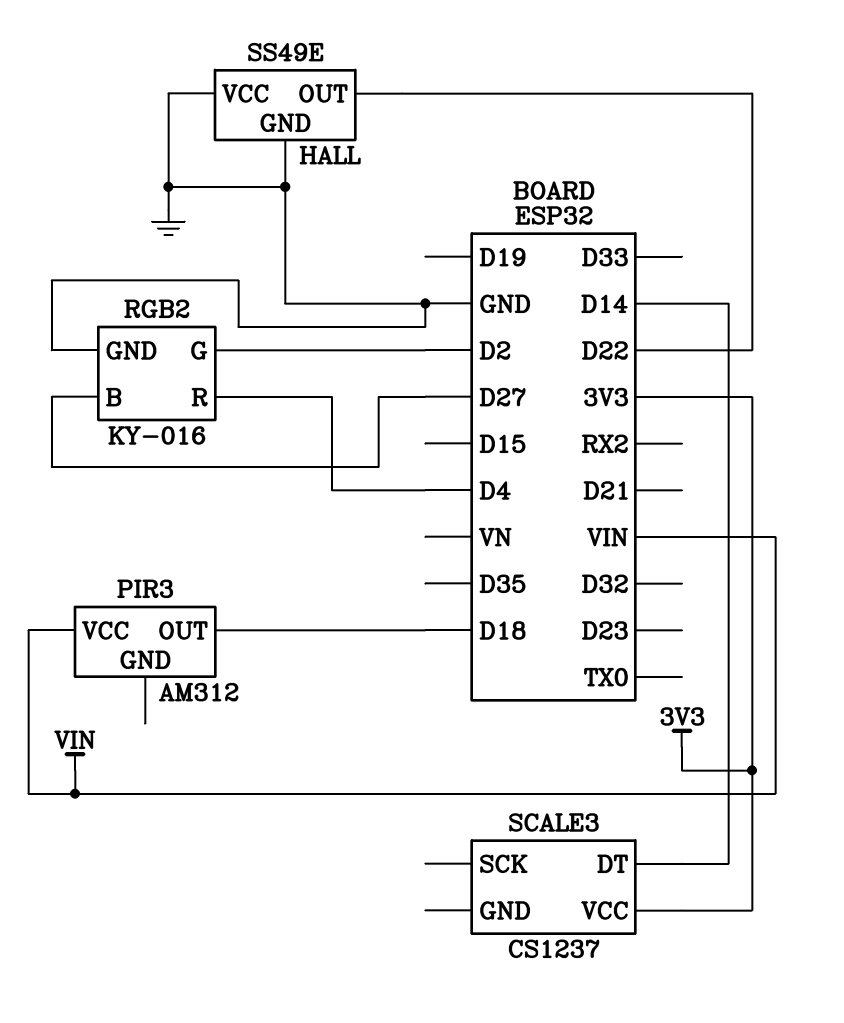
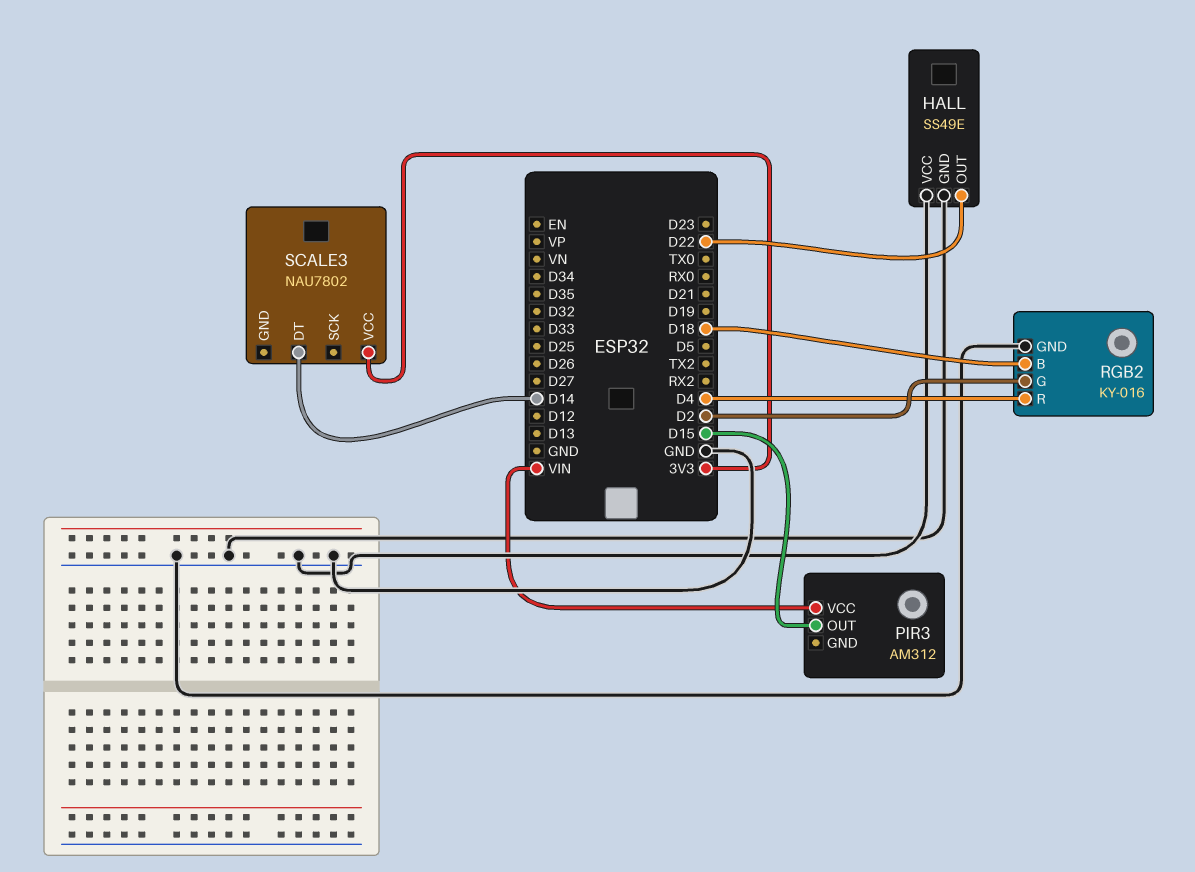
PIR3 pin OUT: D18 -> D15
RGB2 pin B: D27 -> D18
SCALE3: CS1237 -> NAU7802

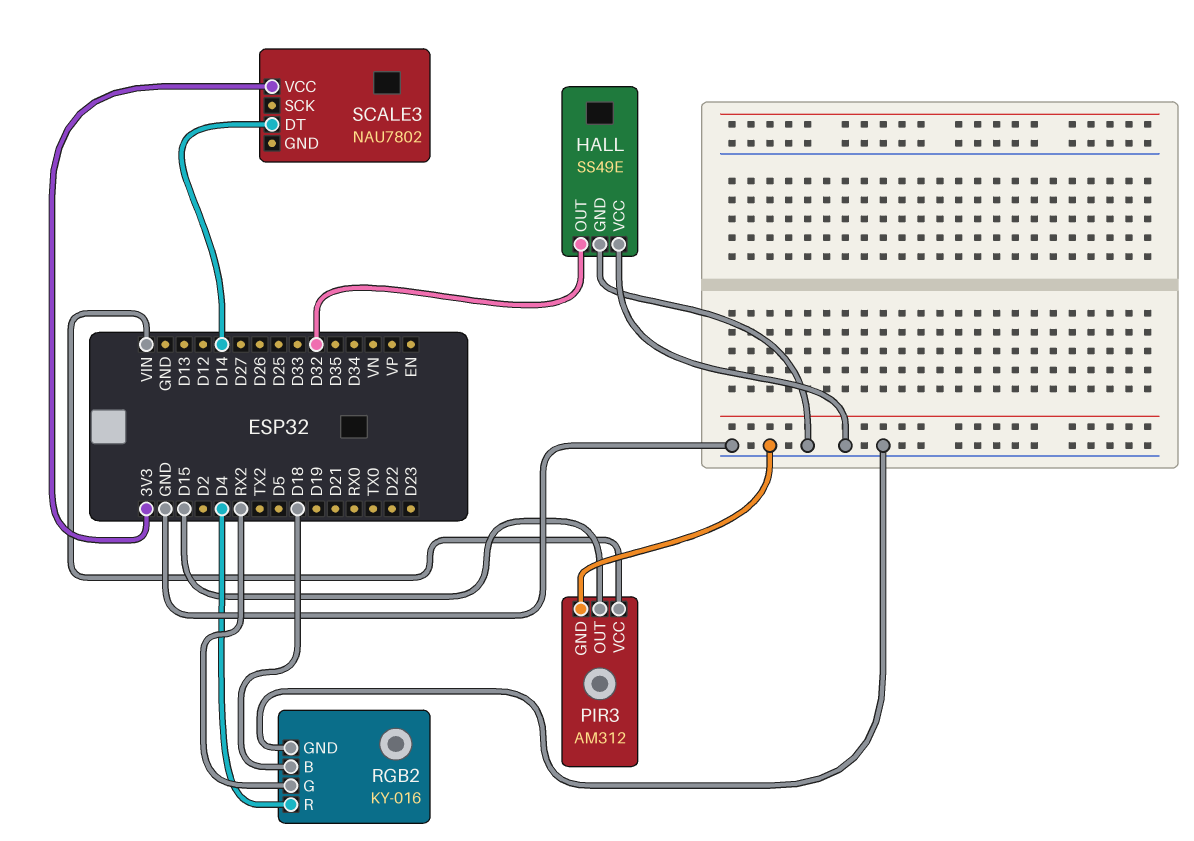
HALL pin OUT: D22 -> D32
PIR3 pin GND: none -> GND
RGB2 pin G: D2 -> RX2

